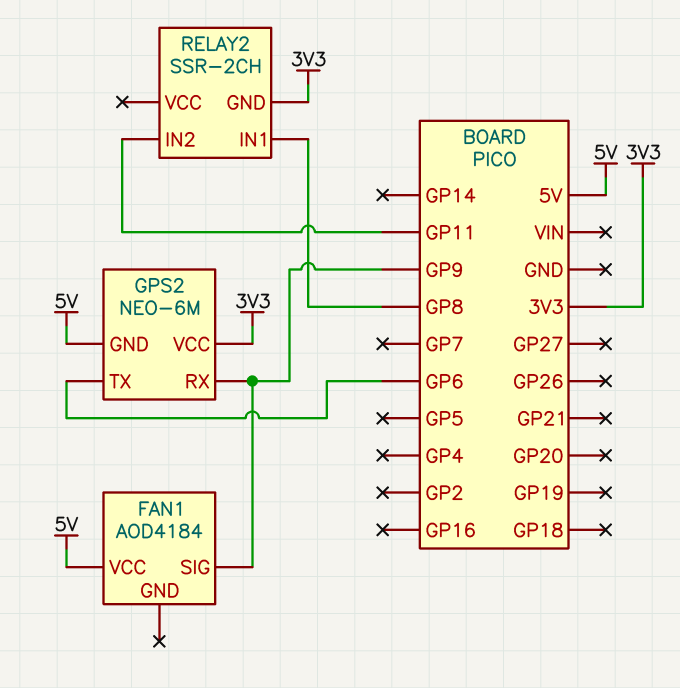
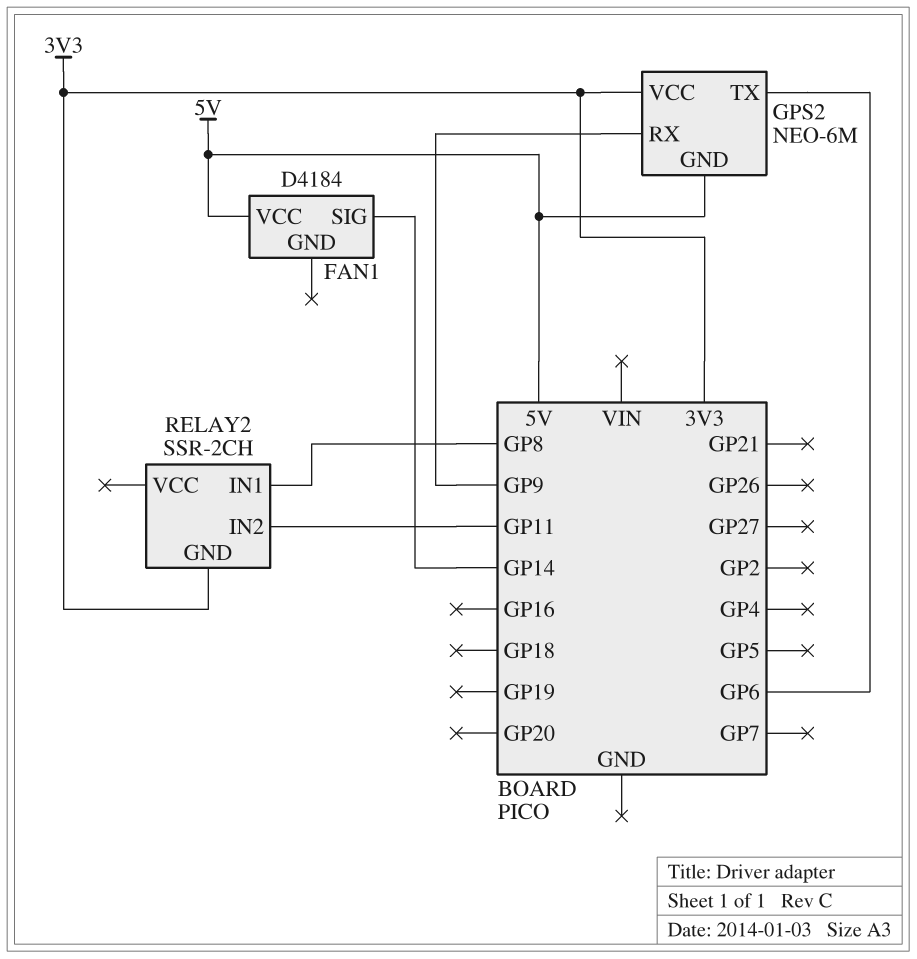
FAN1: AOD4184 -> D4184
FAN1 pin SIG: GP9 -> GP14

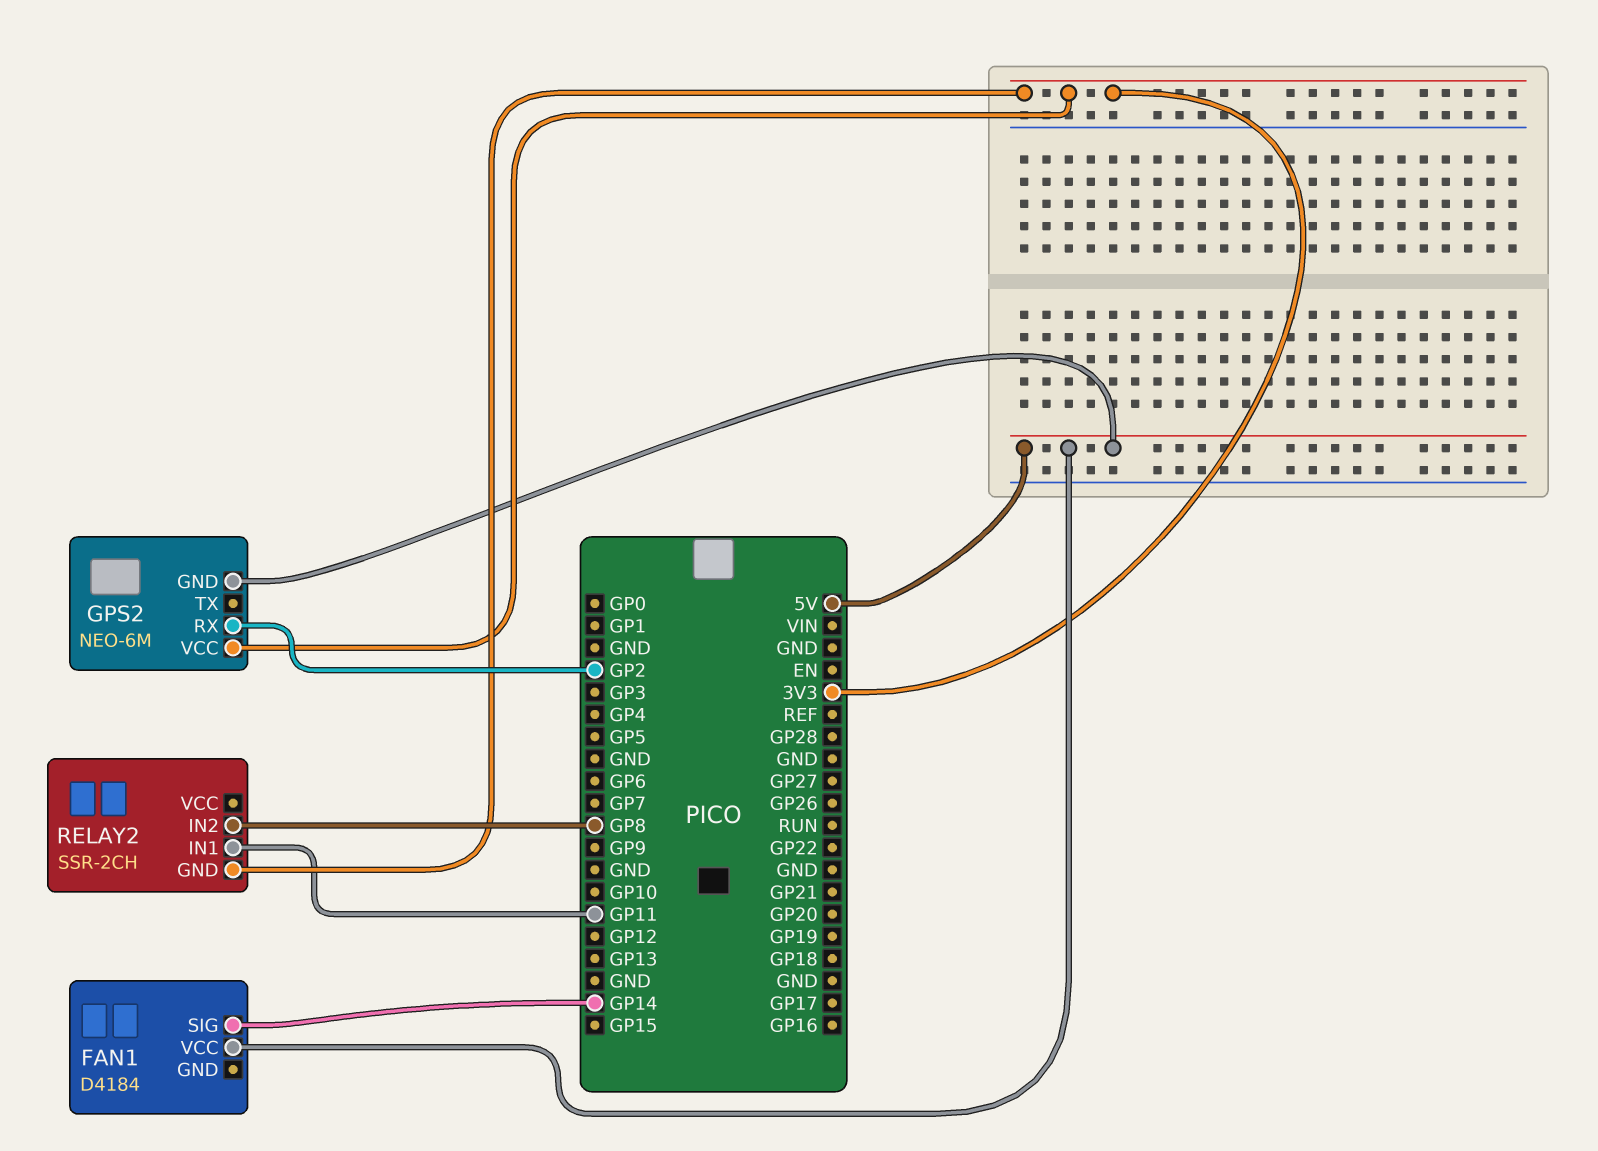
GPS2 pin RX: GP9 -> GP2
GPS2 pin TX: GP6 -> none
RELAY2 pin IN1: GP8 -> GP11
RELAY2 pin IN2: GP11 -> GP8

